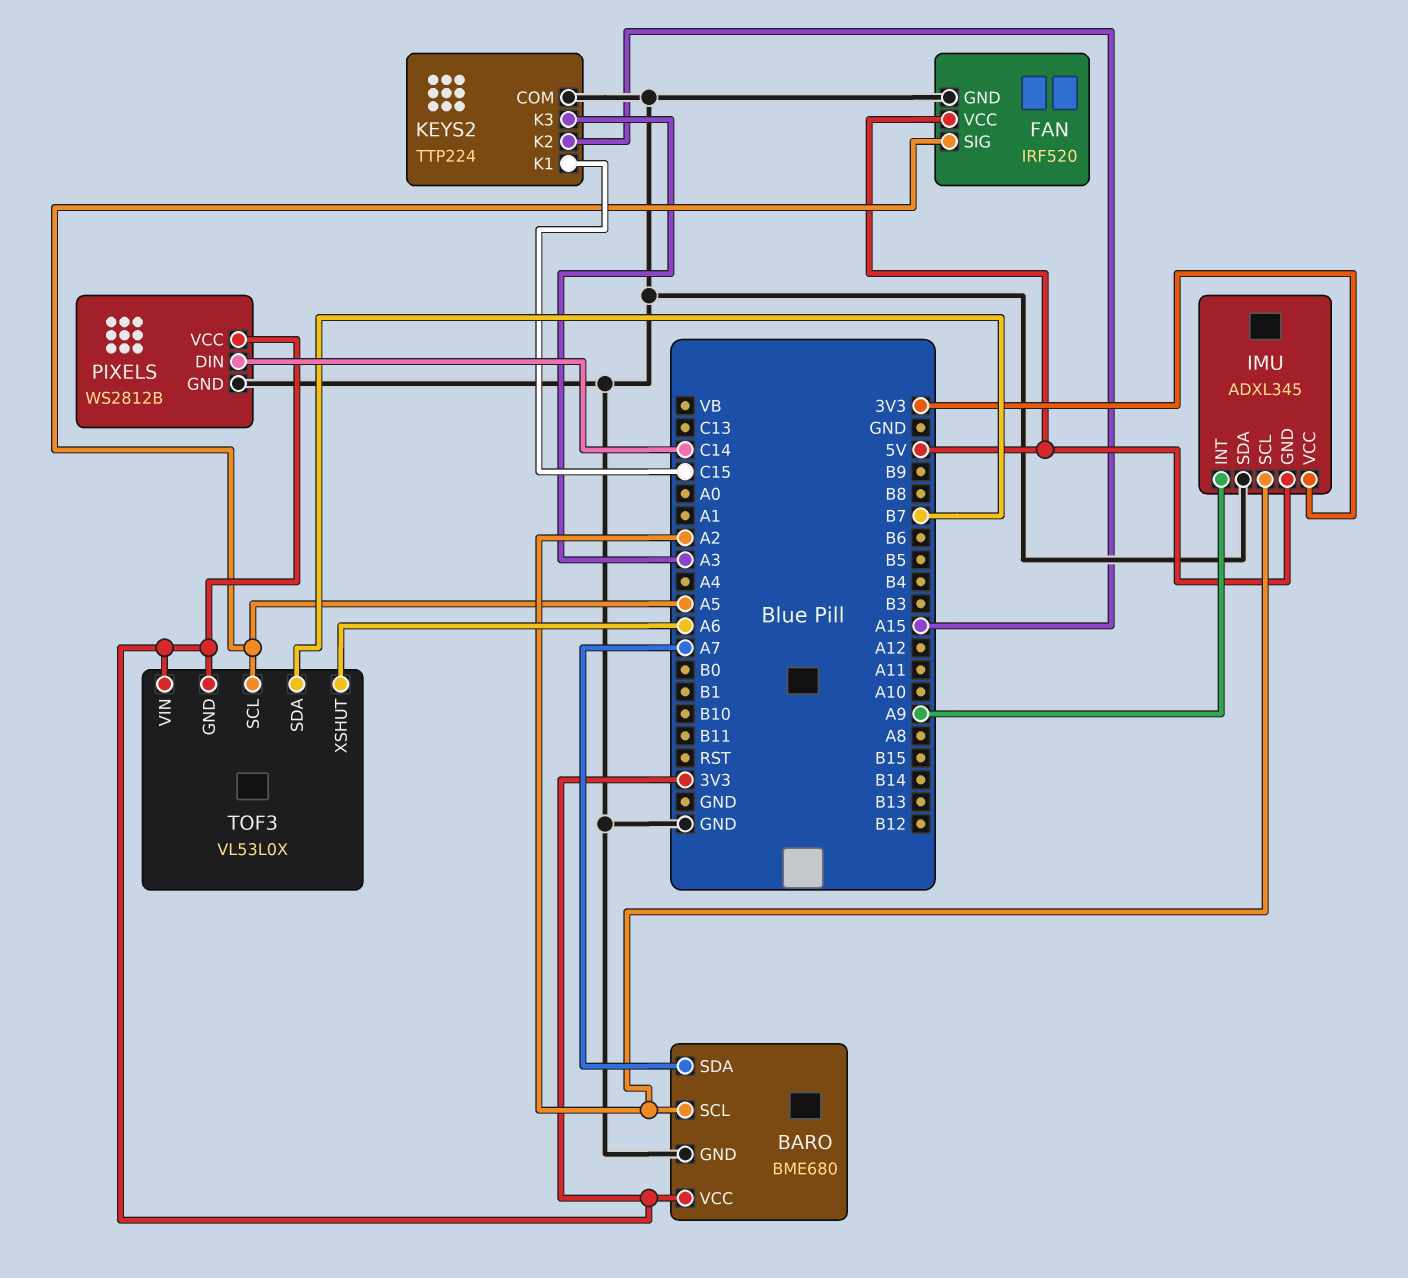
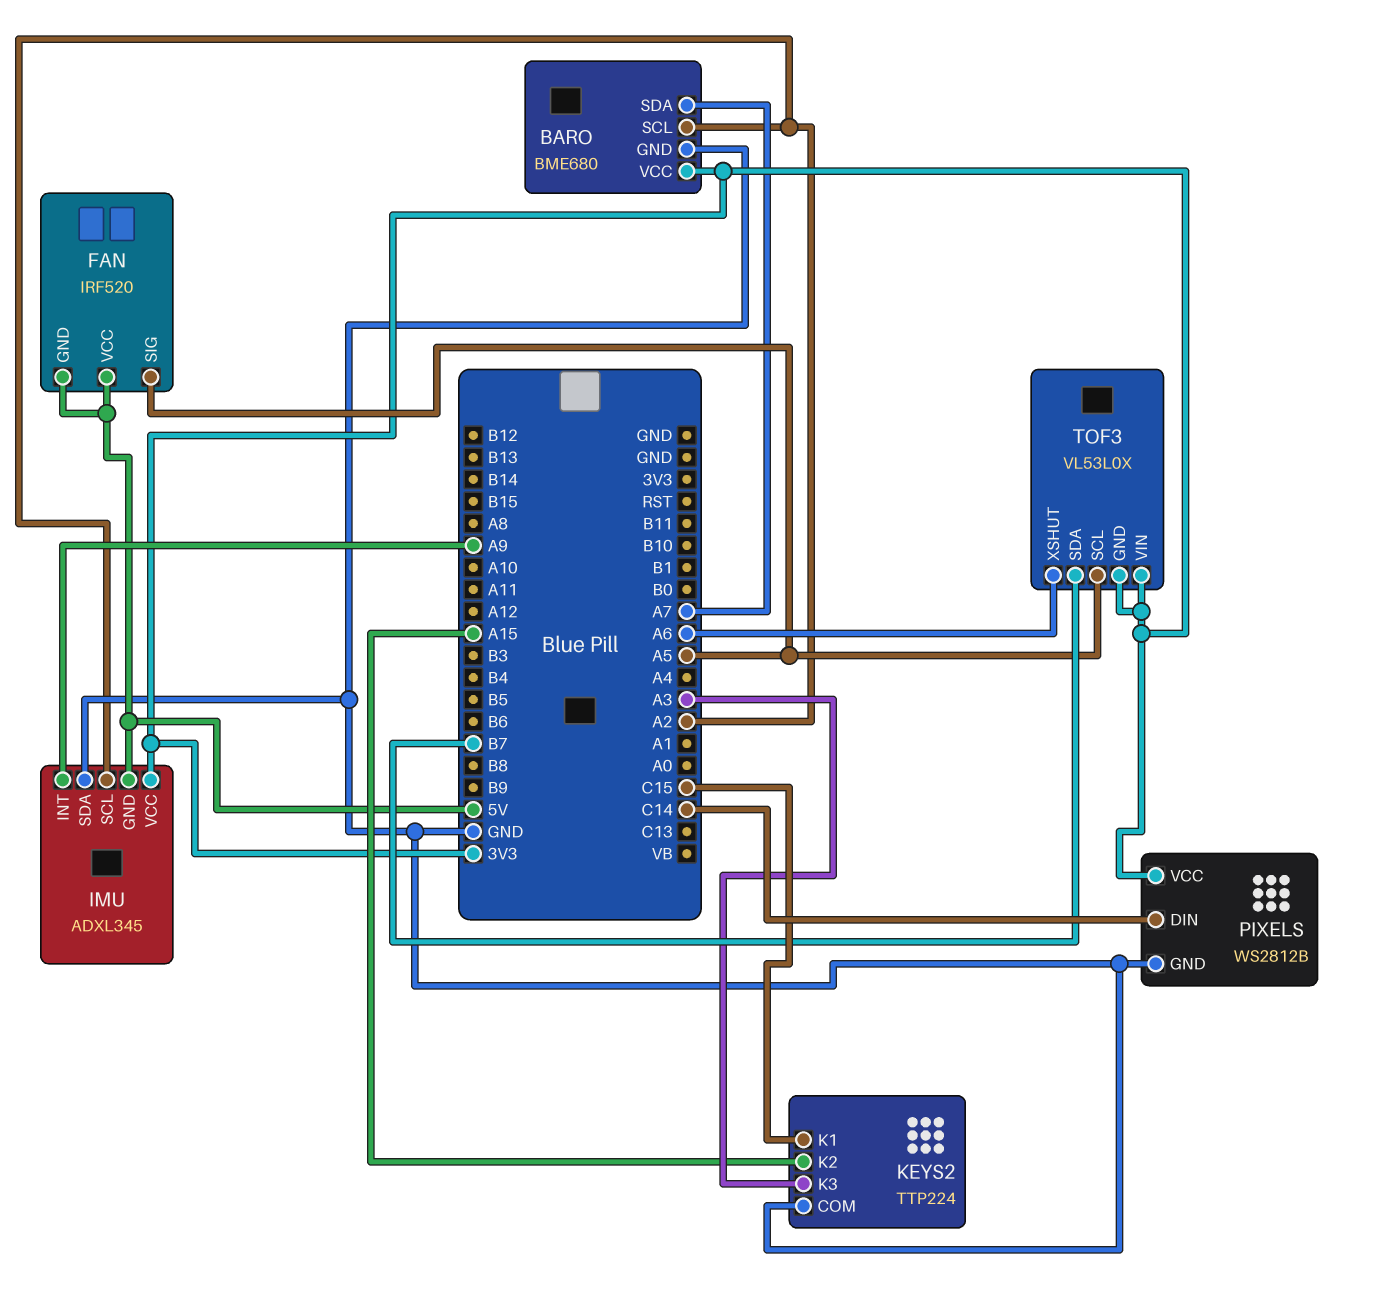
FAN pin GND: GND -> 5V

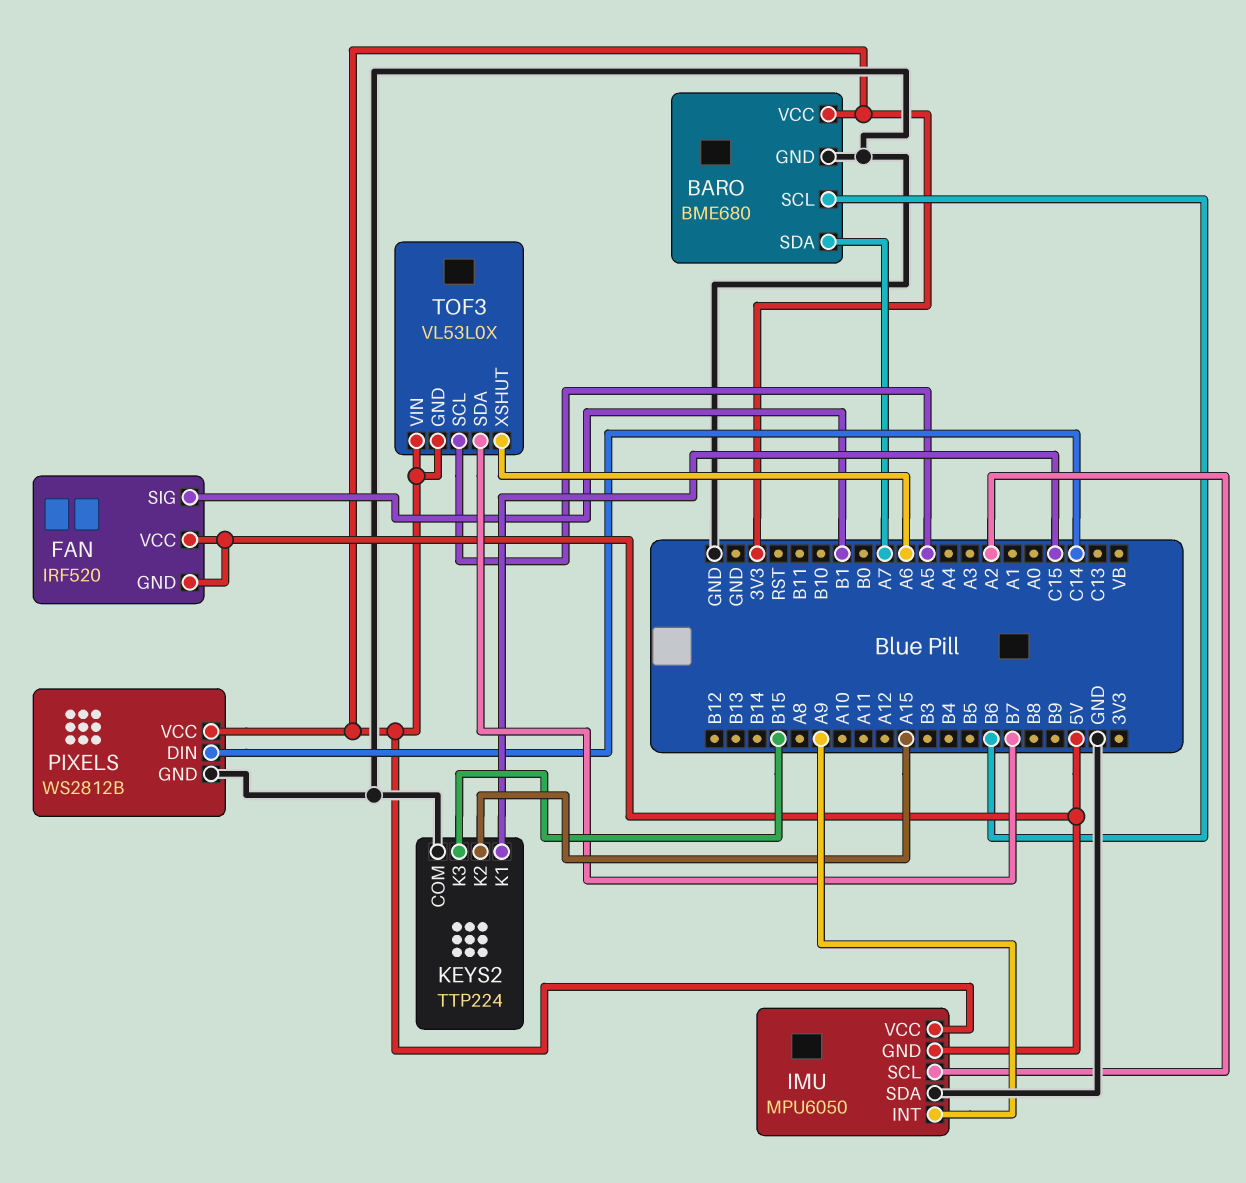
BARO pin SCL: A2 -> B6
FAN pin SIG: A5 -> B1
IMU: ADXL345 -> MPU6050
KEYS2 pin K3: A3 -> B15

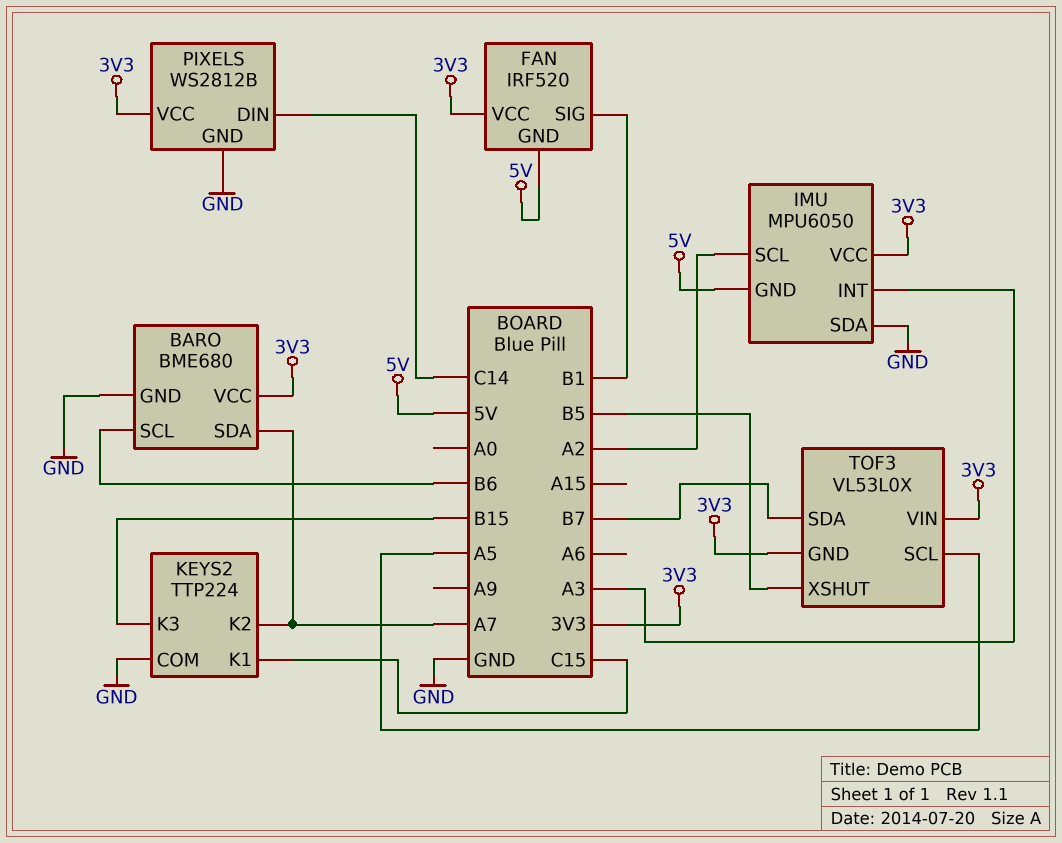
FAN pin VCC: 5V -> 3V3
IMU pin INT: A9 -> A3
KEYS2 pin K2: A15 -> A7
TOF3 pin XSHUT: A6 -> B5

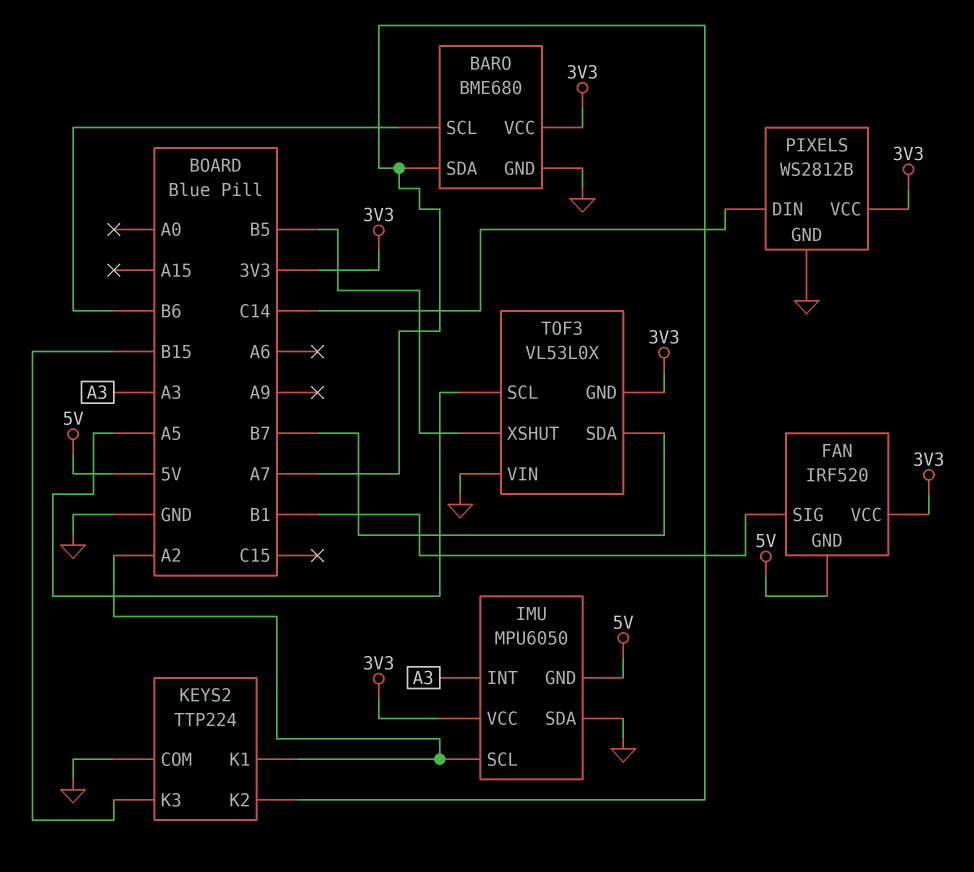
KEYS2 pin K1: C15 -> A2
TOF3 pin VIN: 3V3 -> GND

